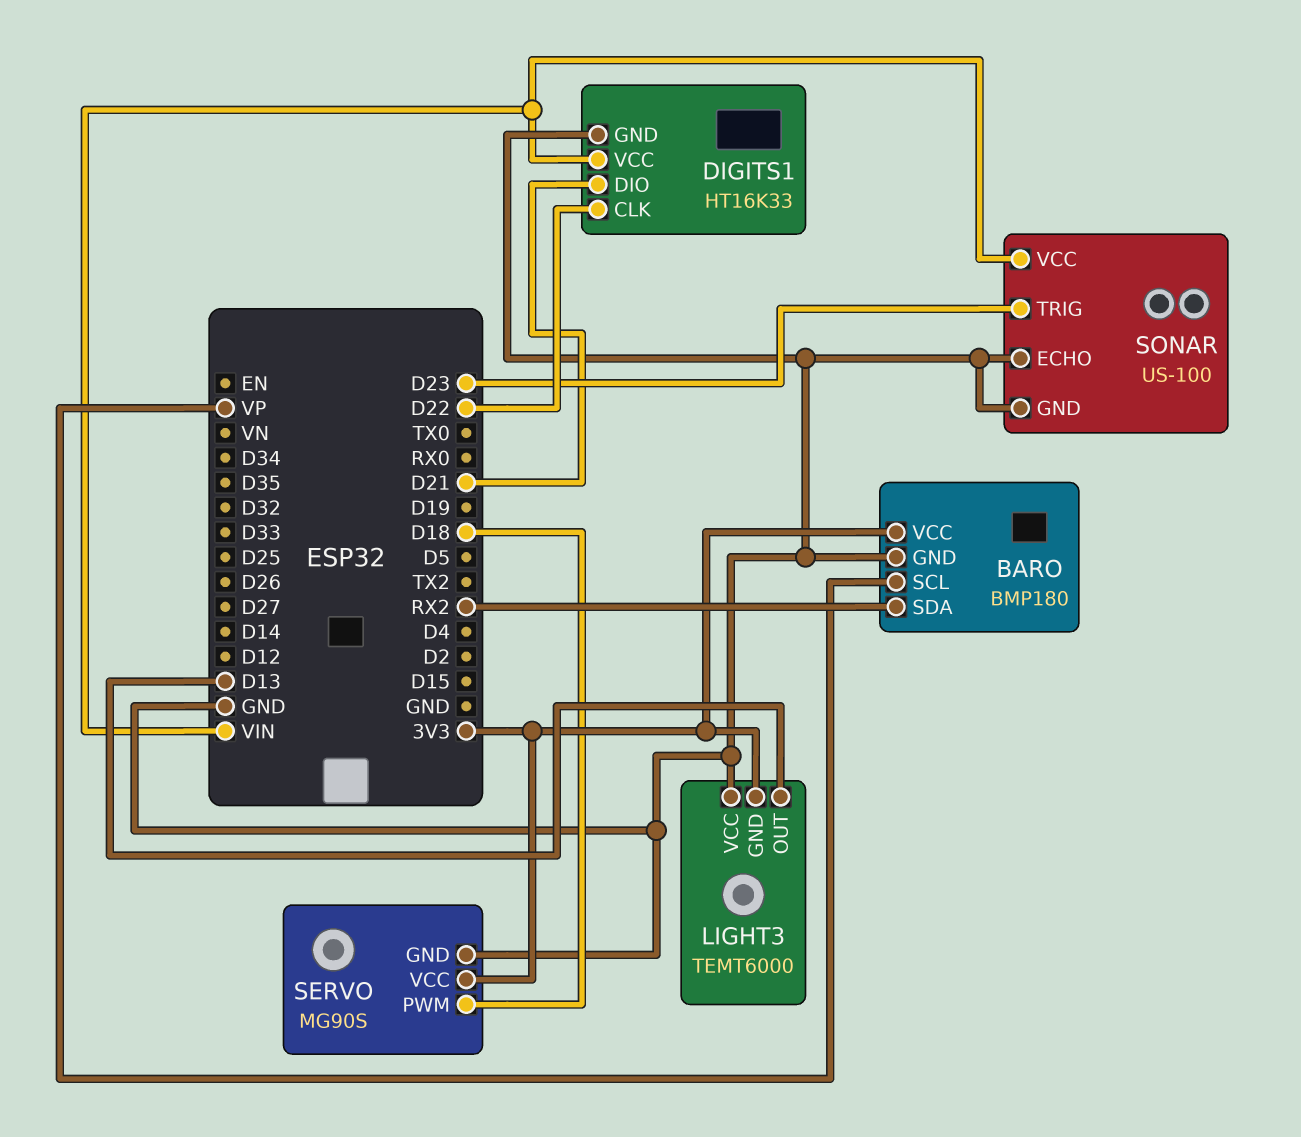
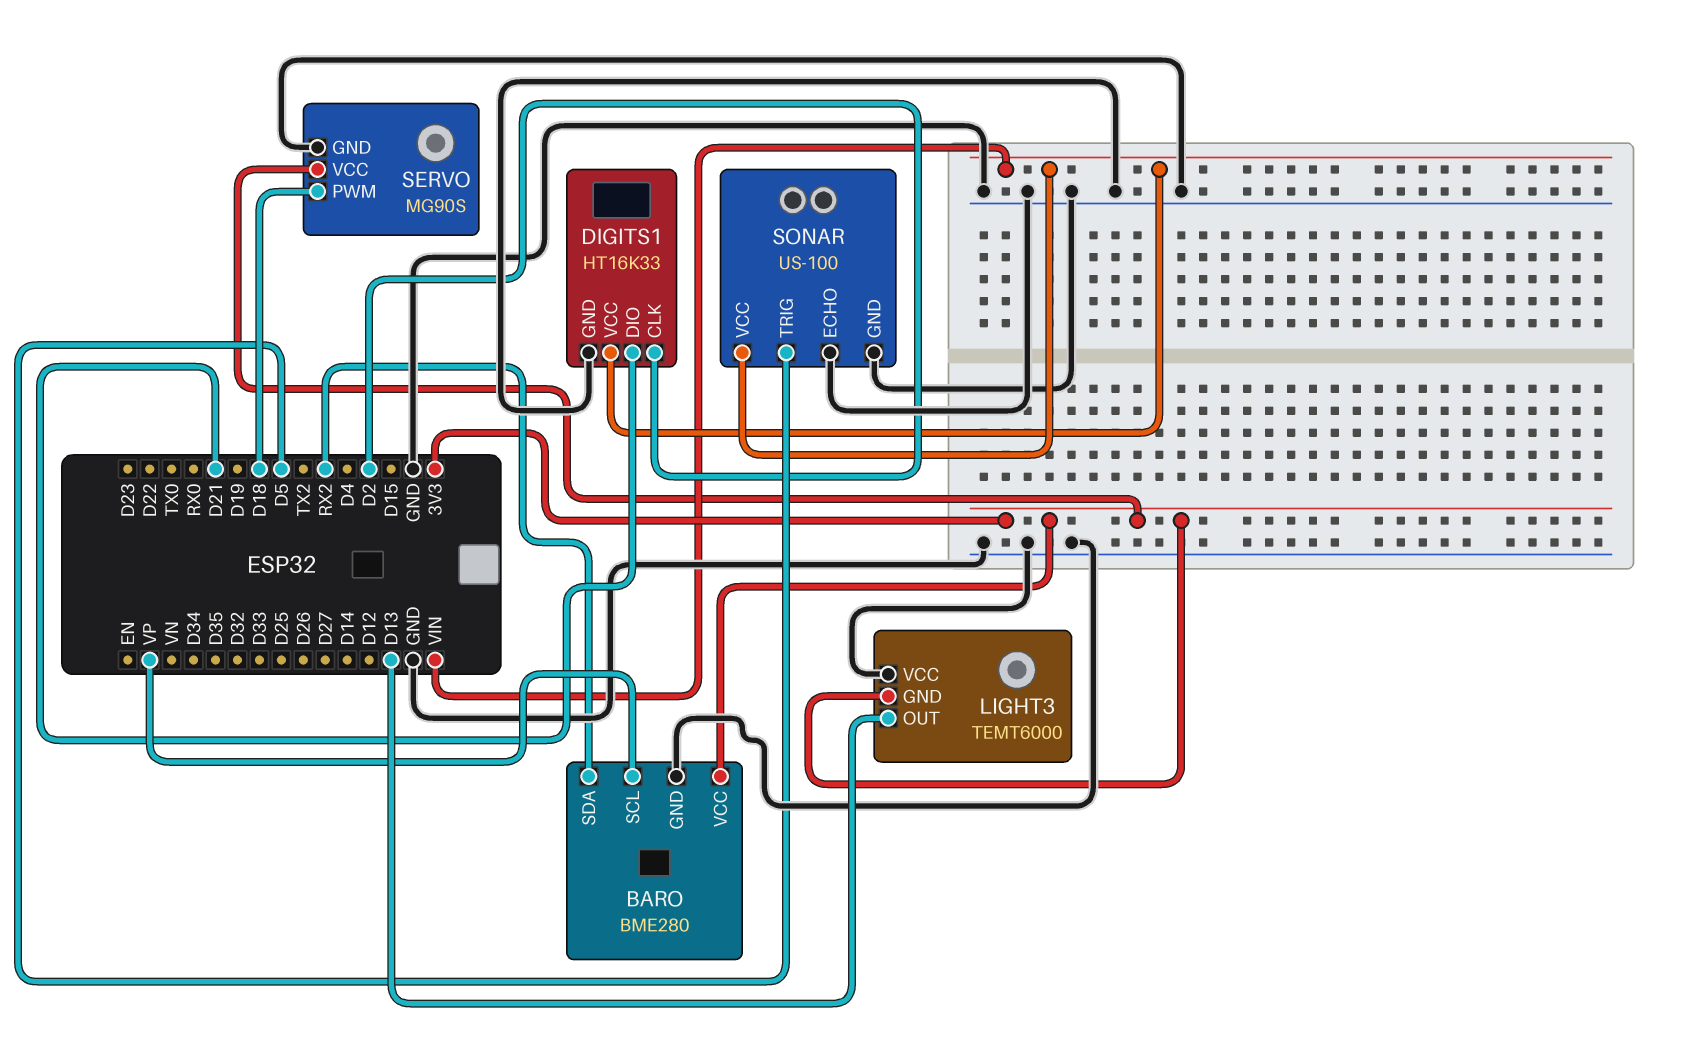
BARO: BMP180 -> BME280
DIGITS1 pin CLK: D22 -> D2
SONAR pin TRIG: D23 -> D5

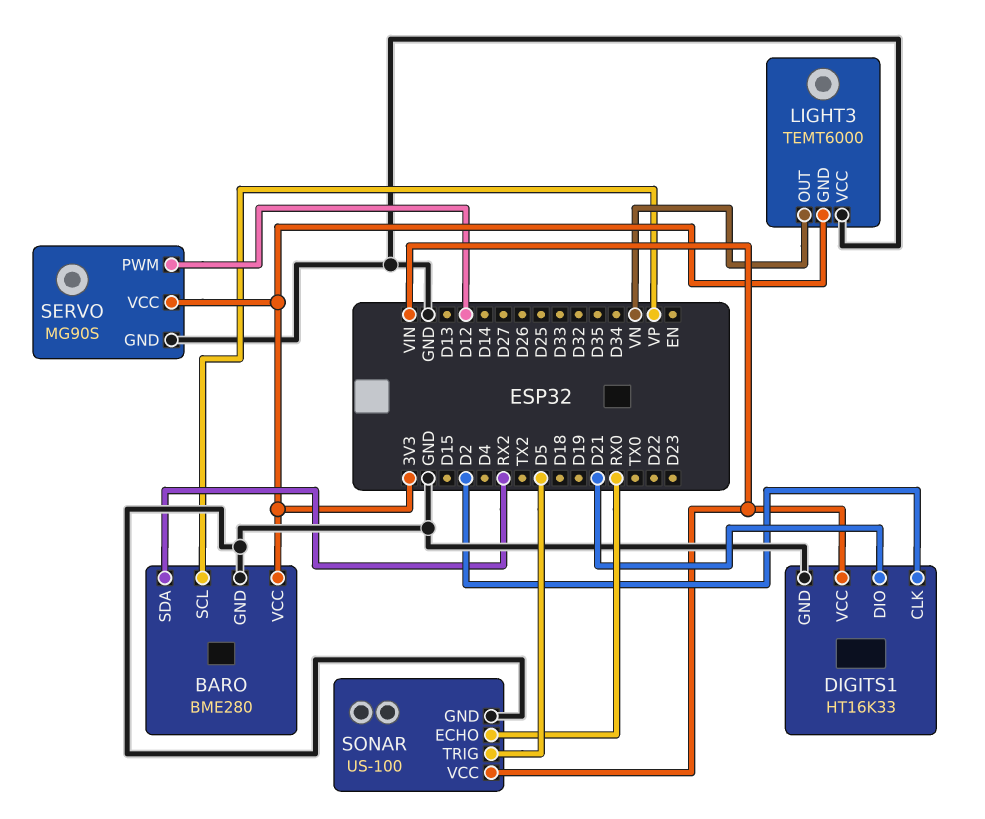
LIGHT3 pin OUT: D13 -> VN
SERVO pin PWM: D18 -> D12
SONAR pin ECHO: GND -> RX0

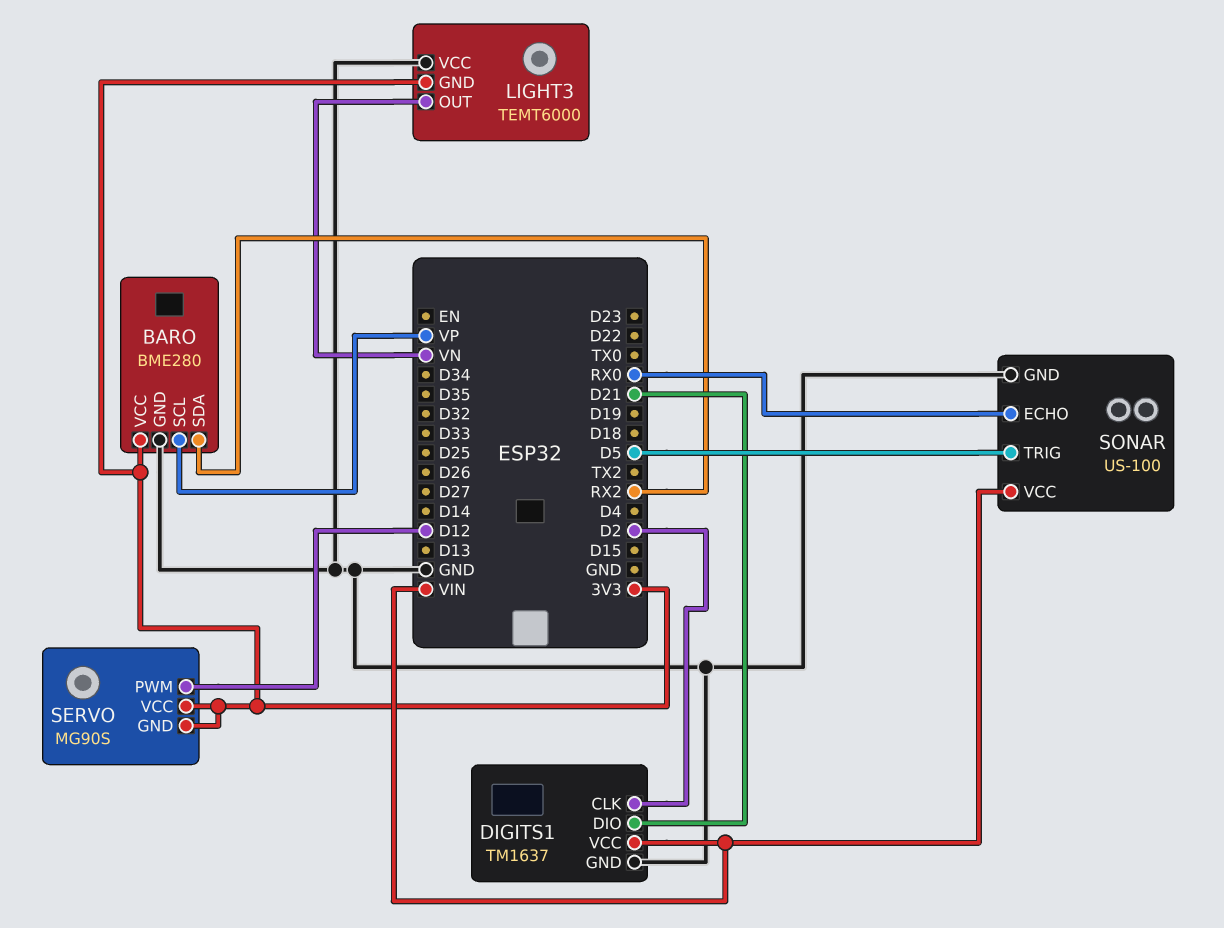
DIGITS1: HT16K33 -> TM1637
SERVO pin GND: GND -> 3V3

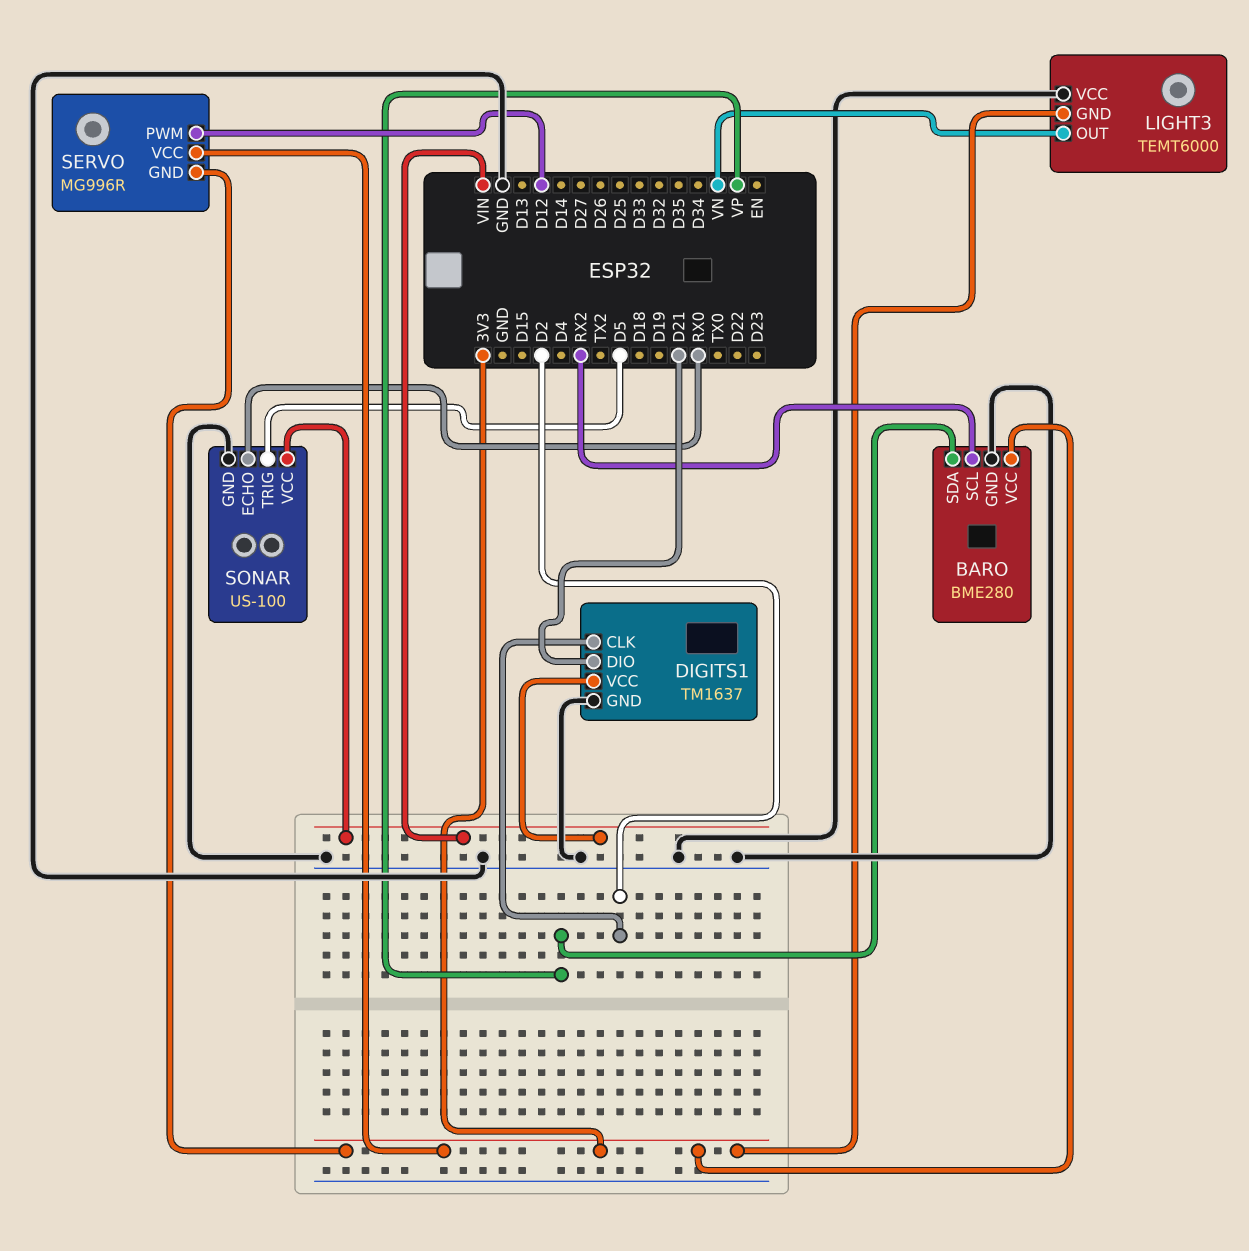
BARO pin SCL: VP -> RX2
BARO pin SDA: RX2 -> VP
SERVO: MG90S -> MG996R

